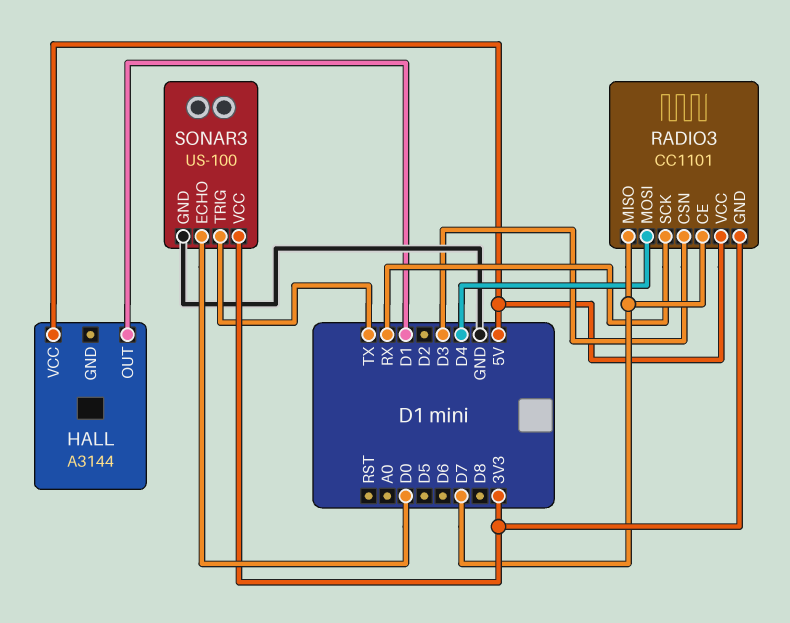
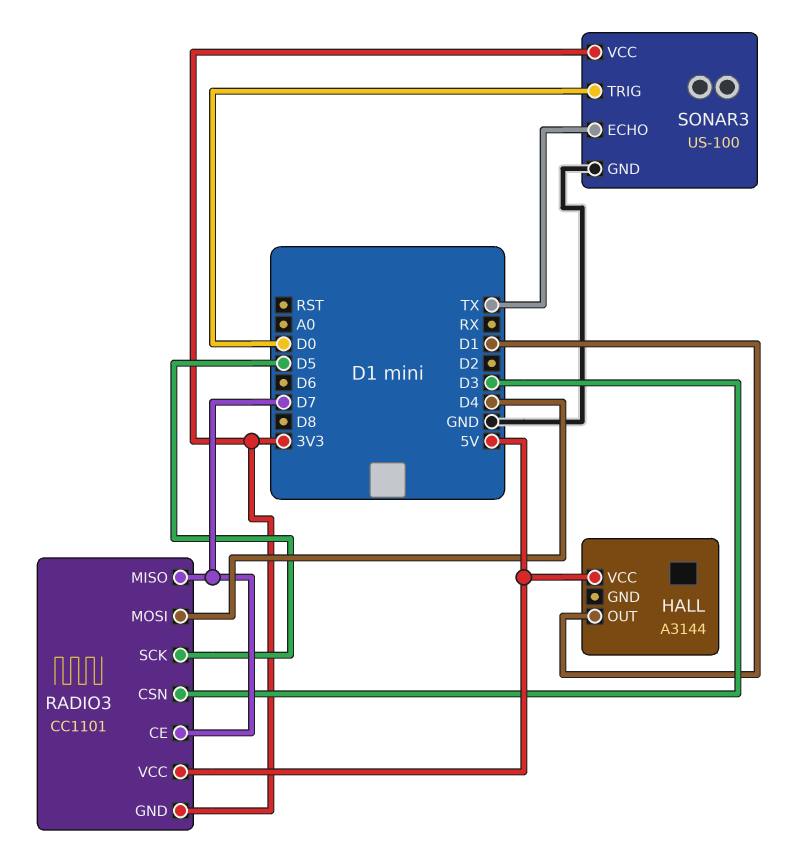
RADIO3 pin SCK: RX -> D5
SONAR3 pin ECHO: D0 -> TX
SONAR3 pin TRIG: TX -> D0

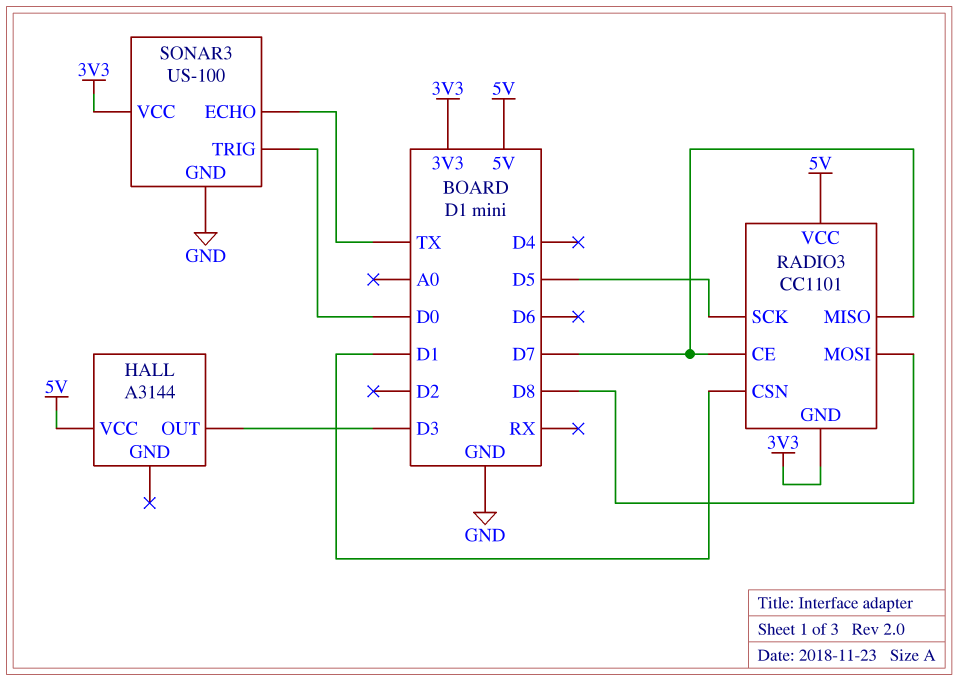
HALL pin OUT: D1 -> D3
RADIO3 pin CSN: D3 -> D1
RADIO3 pin MOSI: D4 -> D8

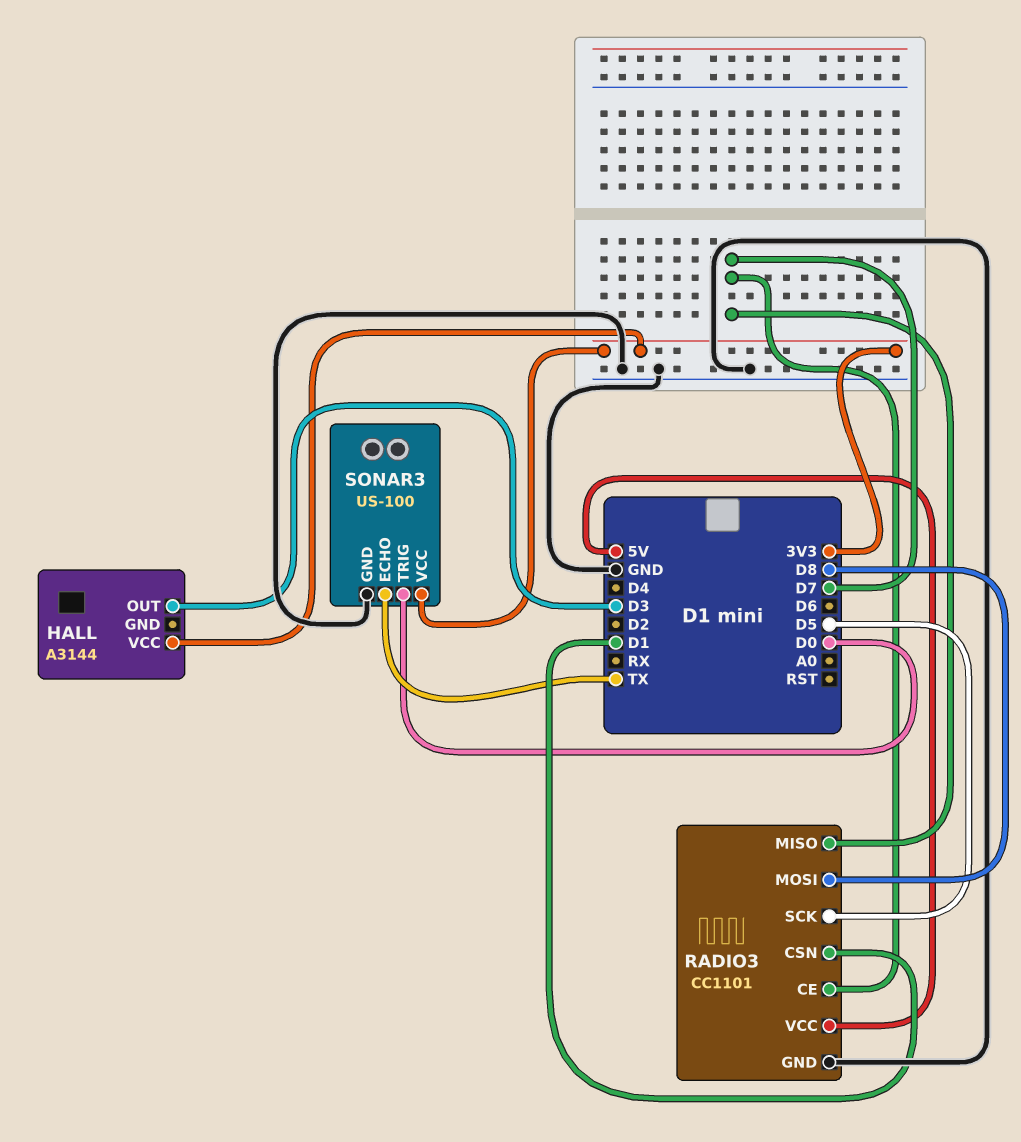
HALL pin VCC: 5V -> 3V3
RADIO3 pin GND: 3V3 -> GND

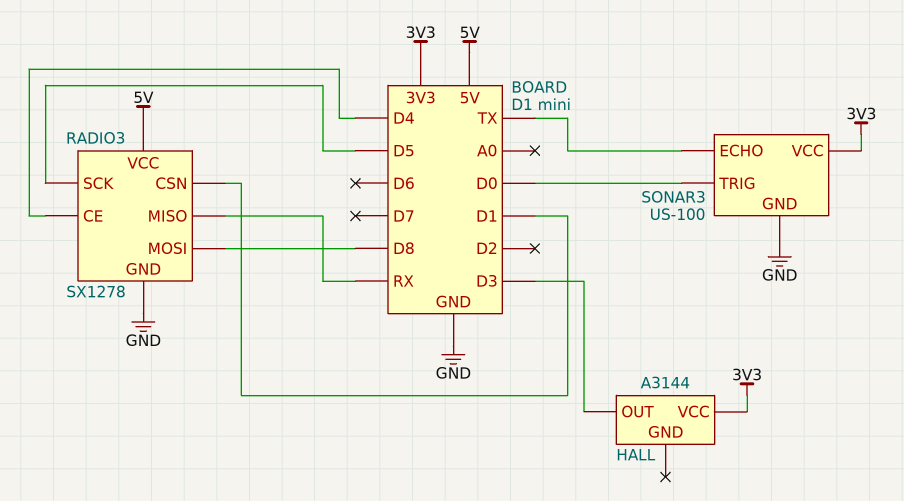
RADIO3: CC1101 -> SX1278
RADIO3 pin CE: D7 -> D4
RADIO3 pin MISO: D7 -> RX

